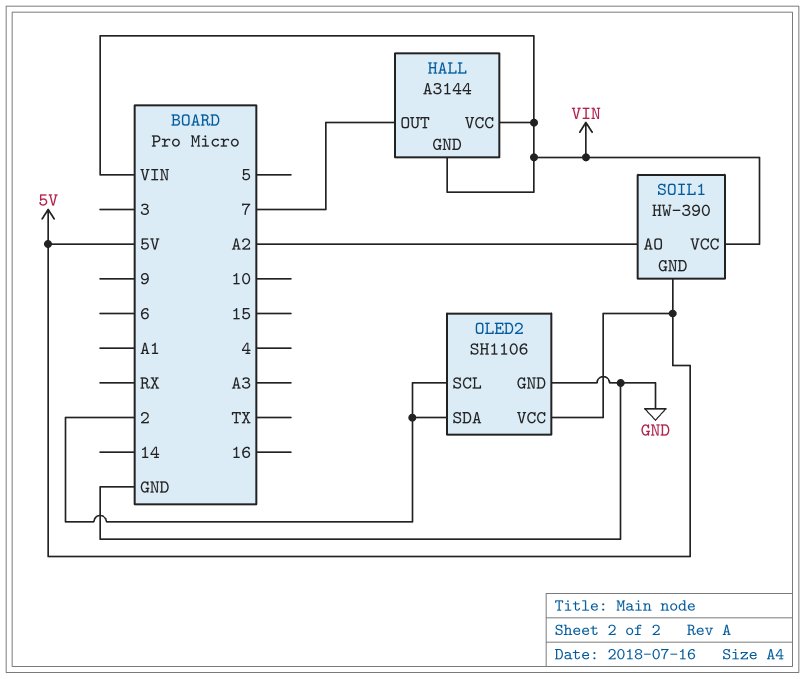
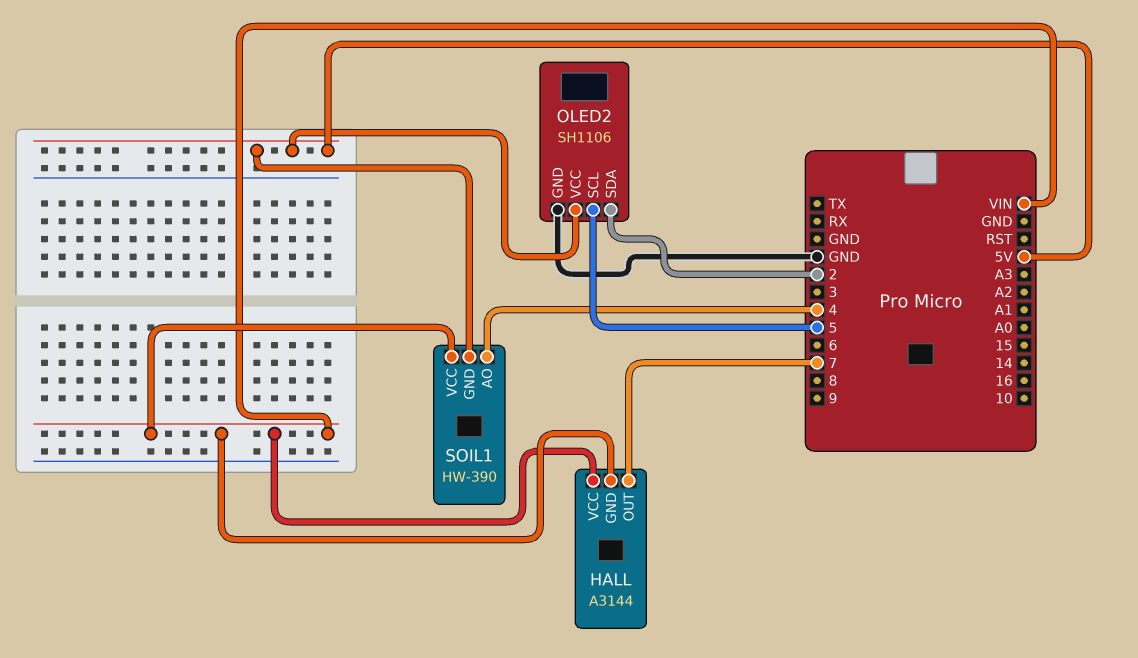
OLED2 pin SCL: 2 -> 5
SOIL1 pin AO: A2 -> 4

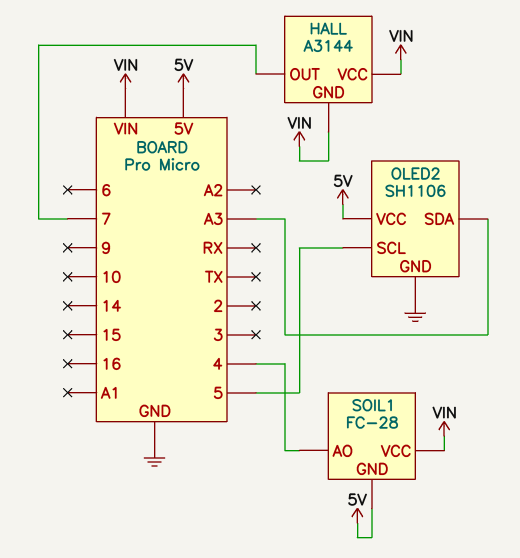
OLED2 pin SDA: 2 -> A3
SOIL1: HW-390 -> FC-28

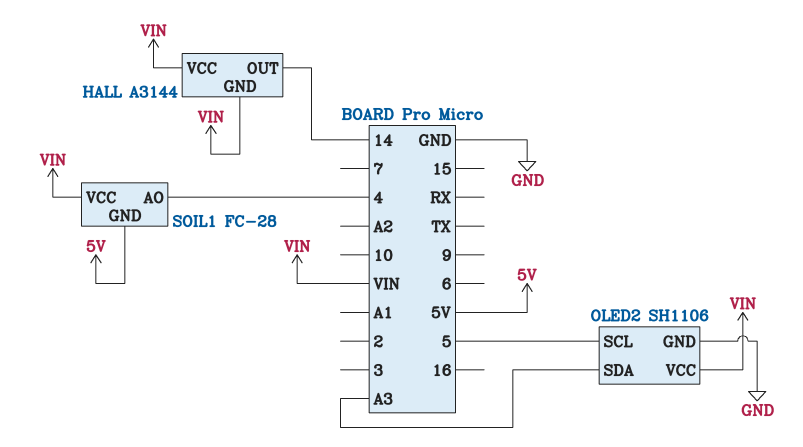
HALL pin OUT: 7 -> 14
OLED2 pin VCC: 5V -> VIN

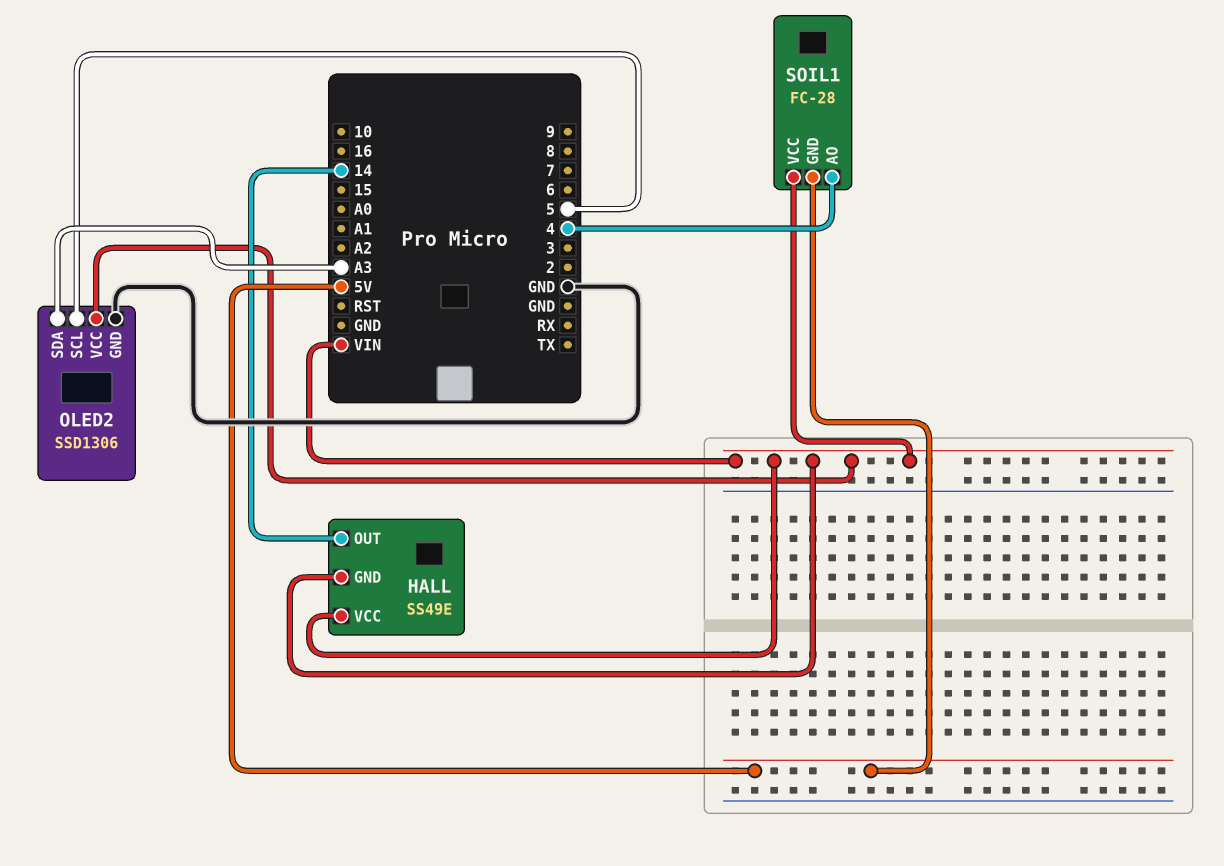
HALL: A3144 -> SS49E
OLED2: SH1106 -> SSD1306

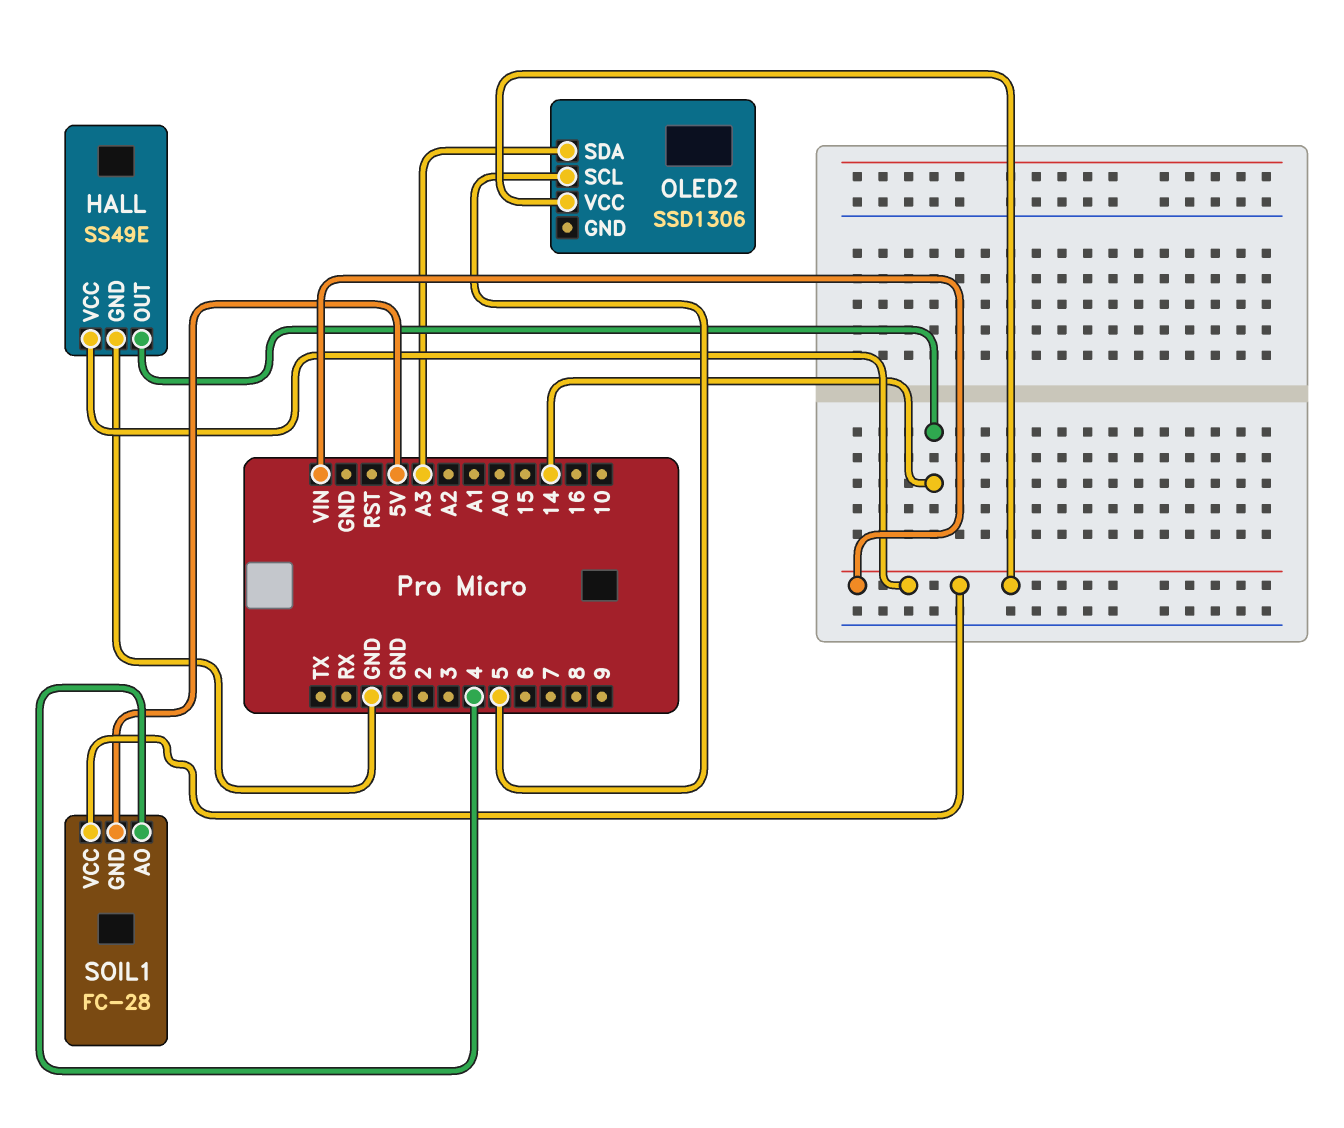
HALL pin GND: VIN -> GND
OLED2 pin GND: GND -> none

